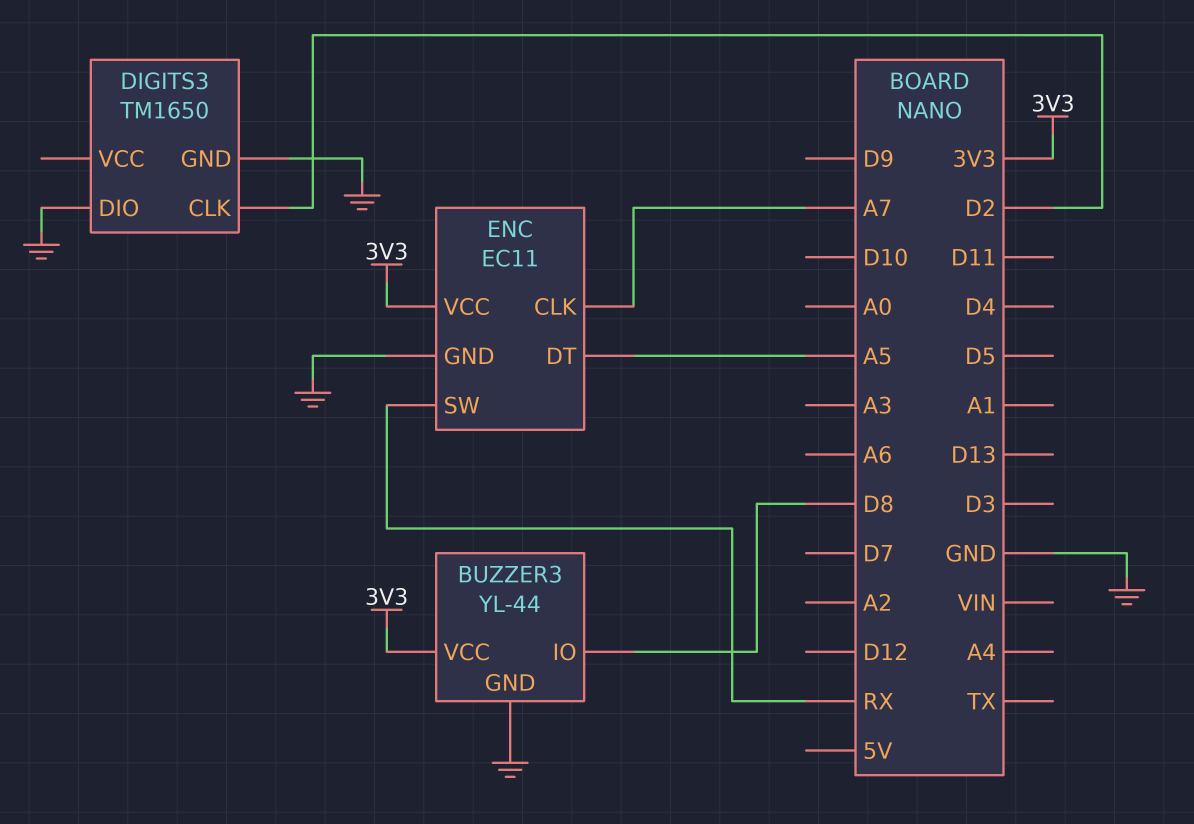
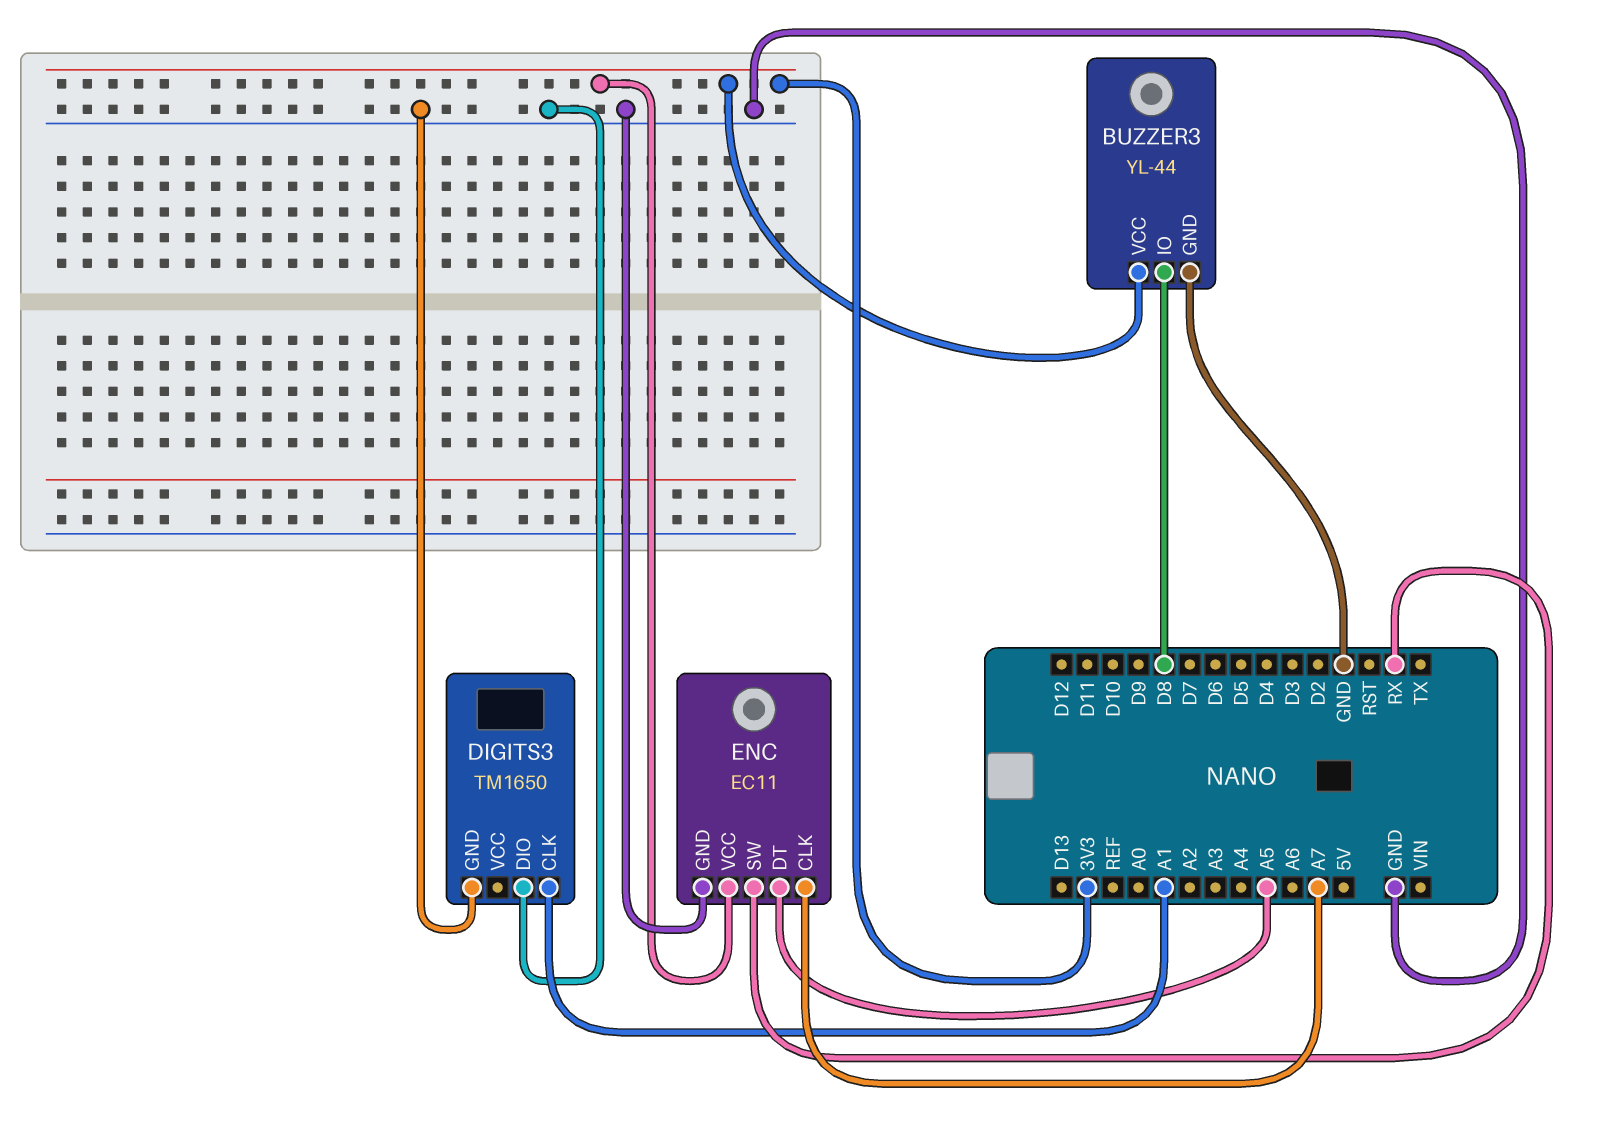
DIGITS3 pin CLK: D2 -> A1

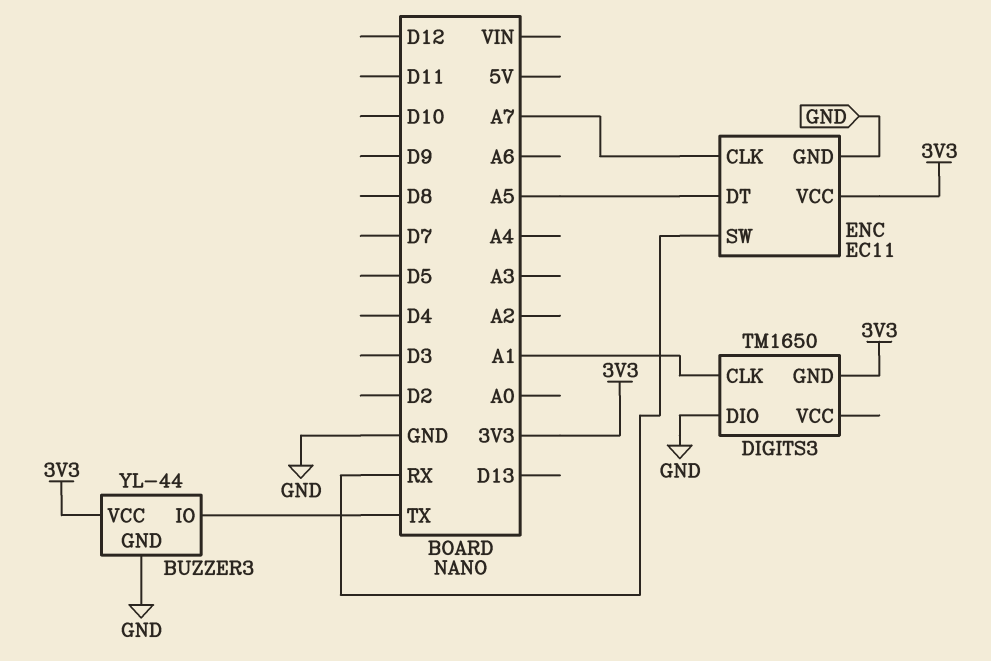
BUZZER3 pin IO: D8 -> TX
DIGITS3 pin GND: GND -> 3V3

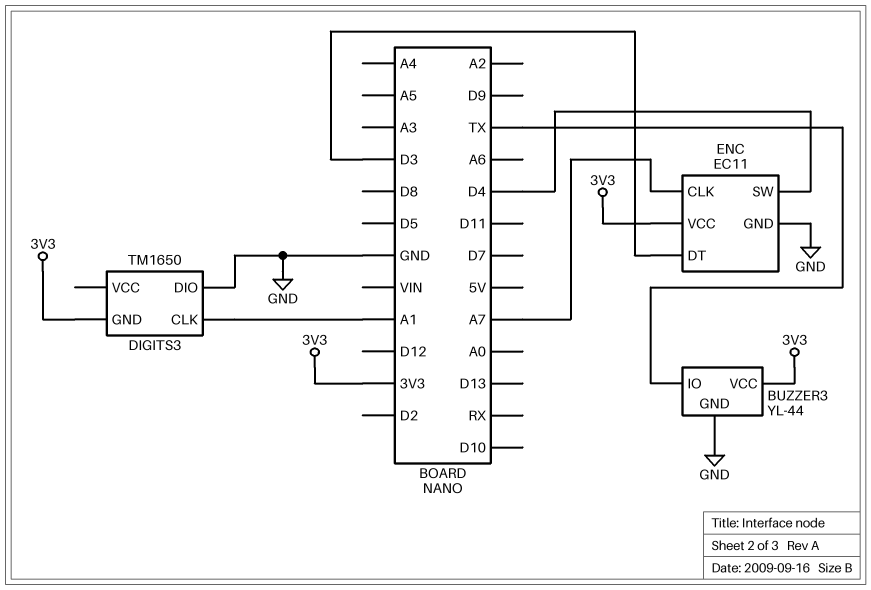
ENC pin DT: A5 -> D3
ENC pin SW: RX -> D4

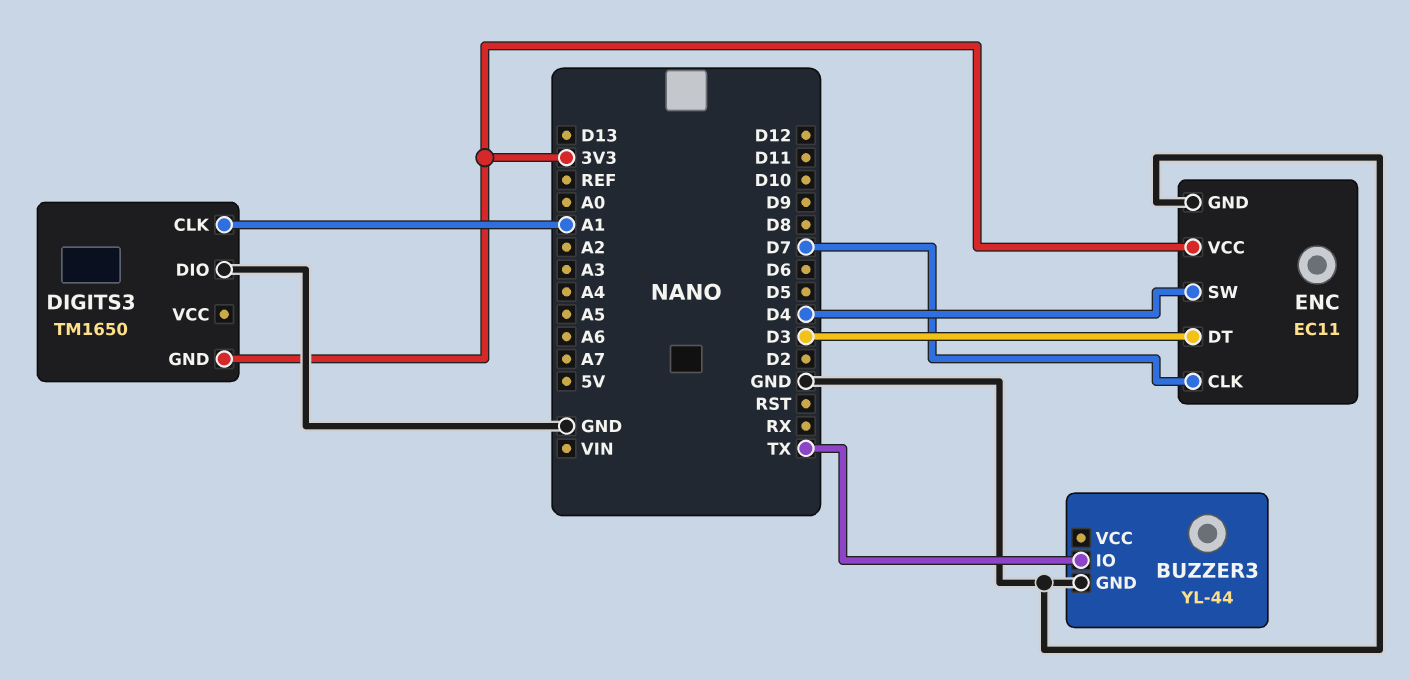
BUZZER3 pin VCC: 3V3 -> none
ENC pin CLK: A7 -> D7

